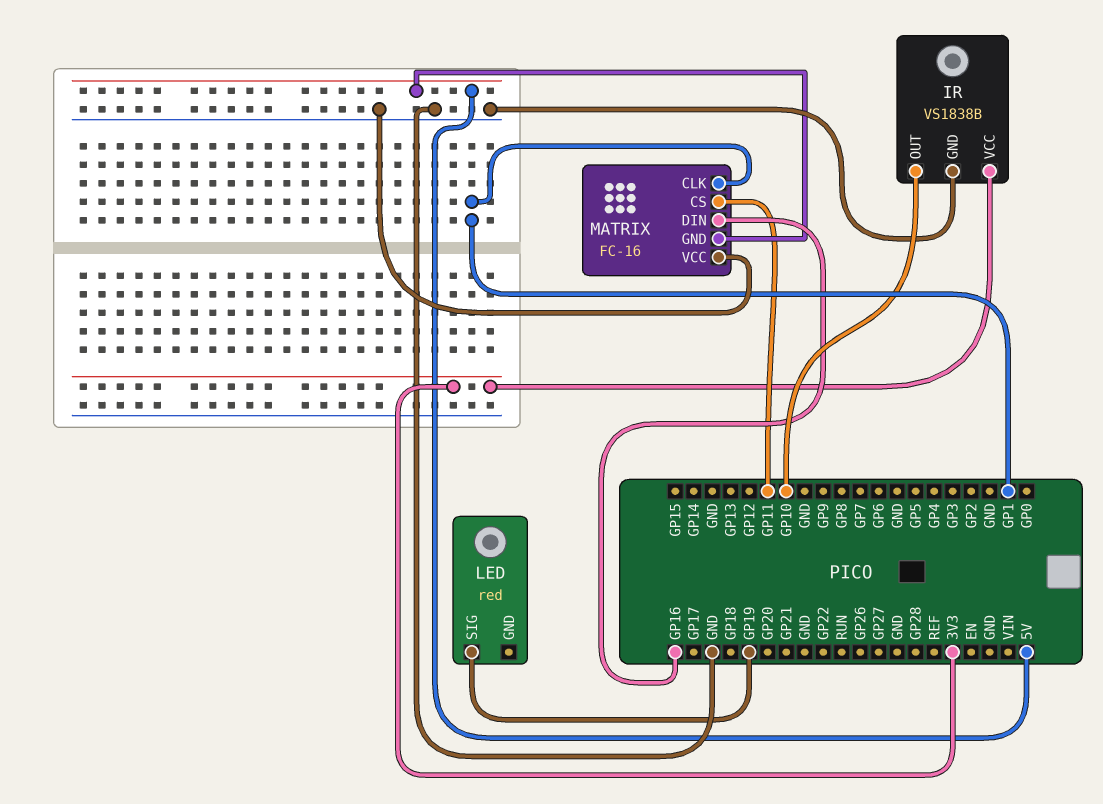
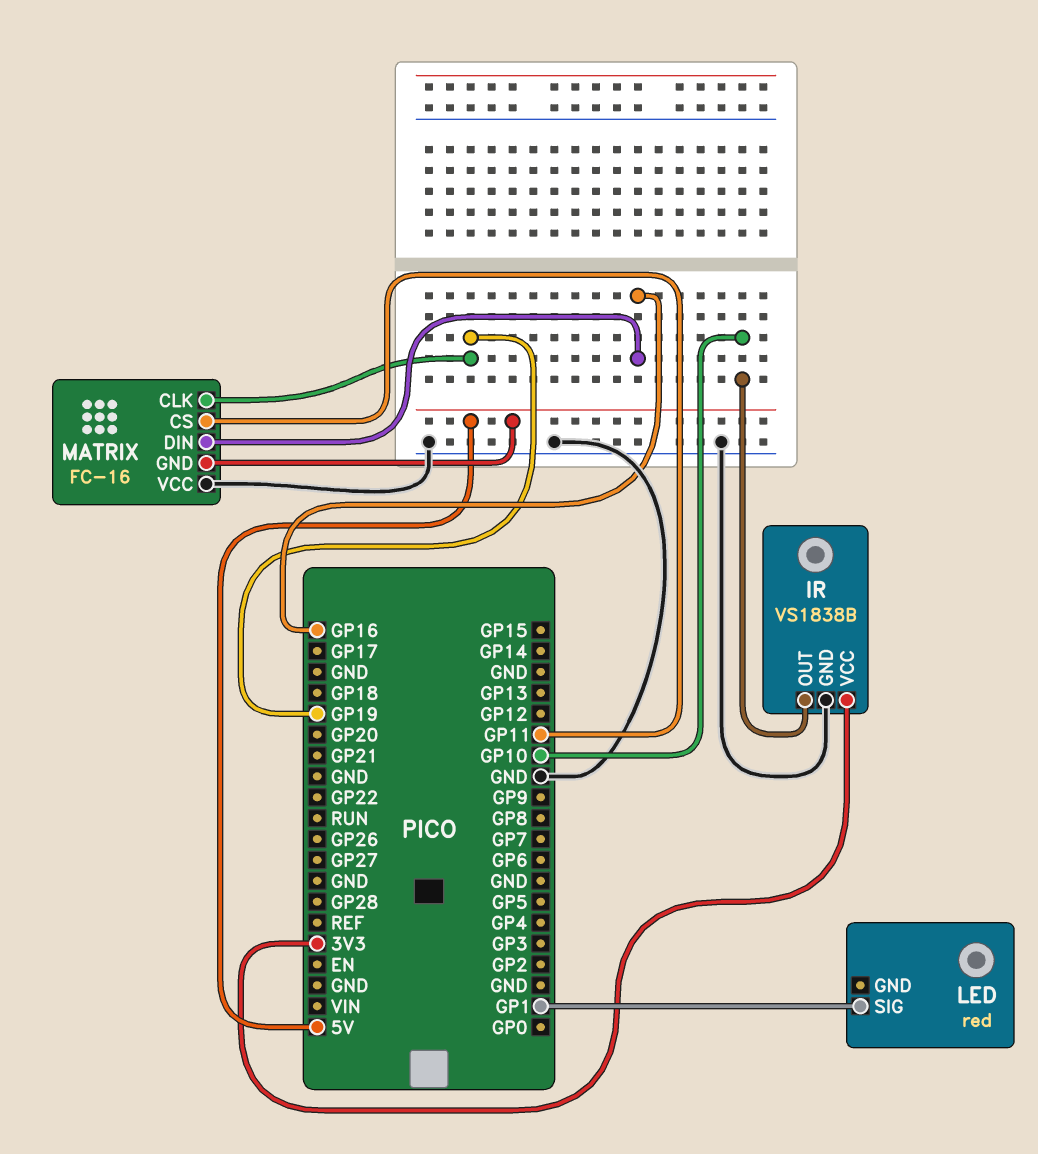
LED pin SIG: GP19 -> GP1
MATRIX pin CLK: GP1 -> GP19

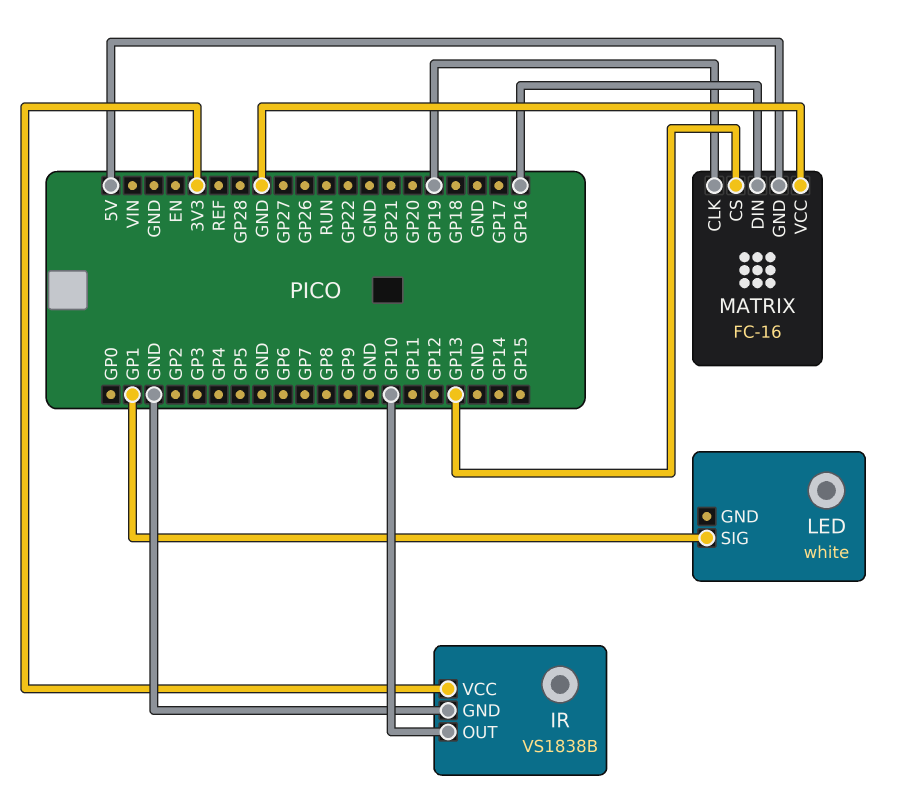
LED: red -> white
MATRIX pin CS: GP11 -> GP13

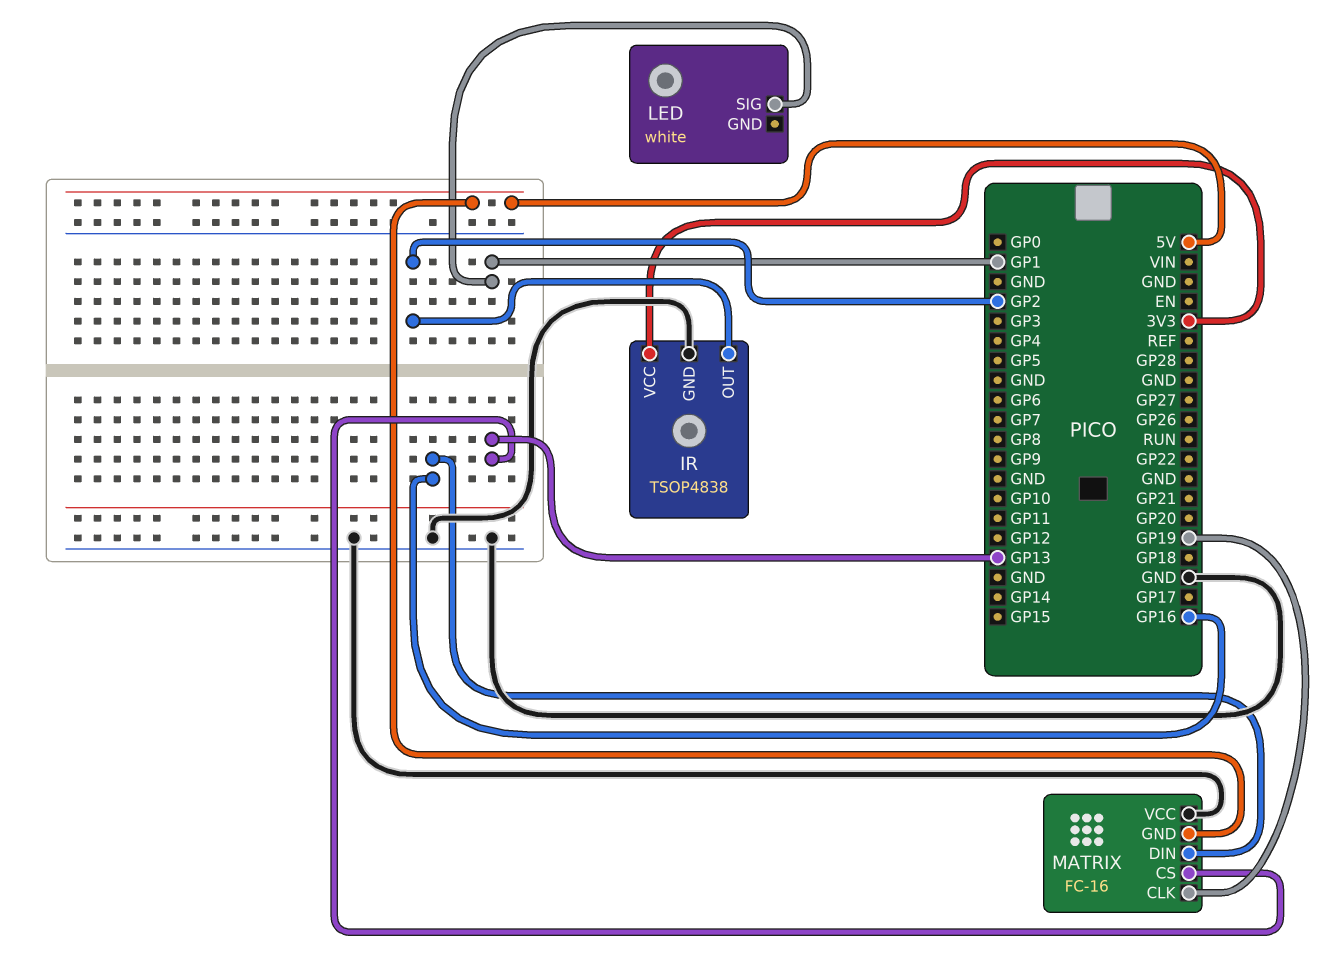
IR: VS1838B -> TSOP4838
IR pin OUT: GP10 -> GP2

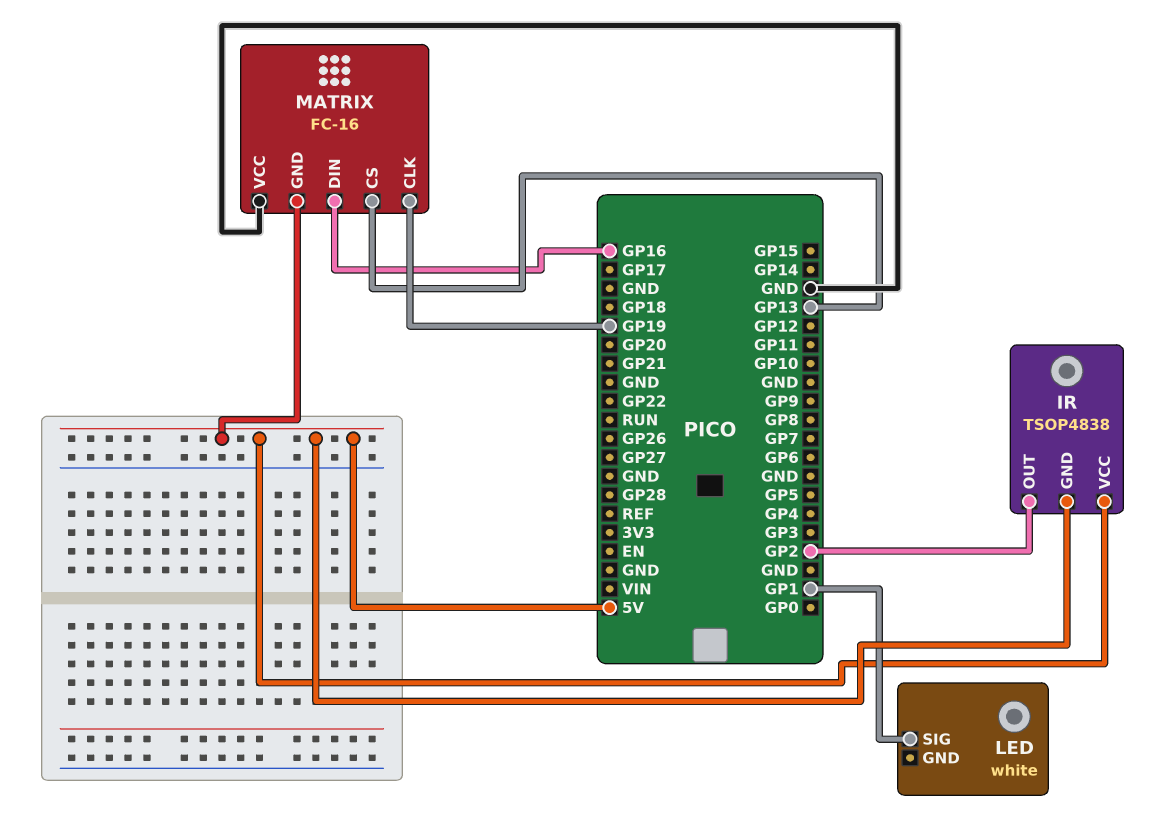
IR pin GND: GND -> 5V
IR pin VCC: 3V3 -> 5V

